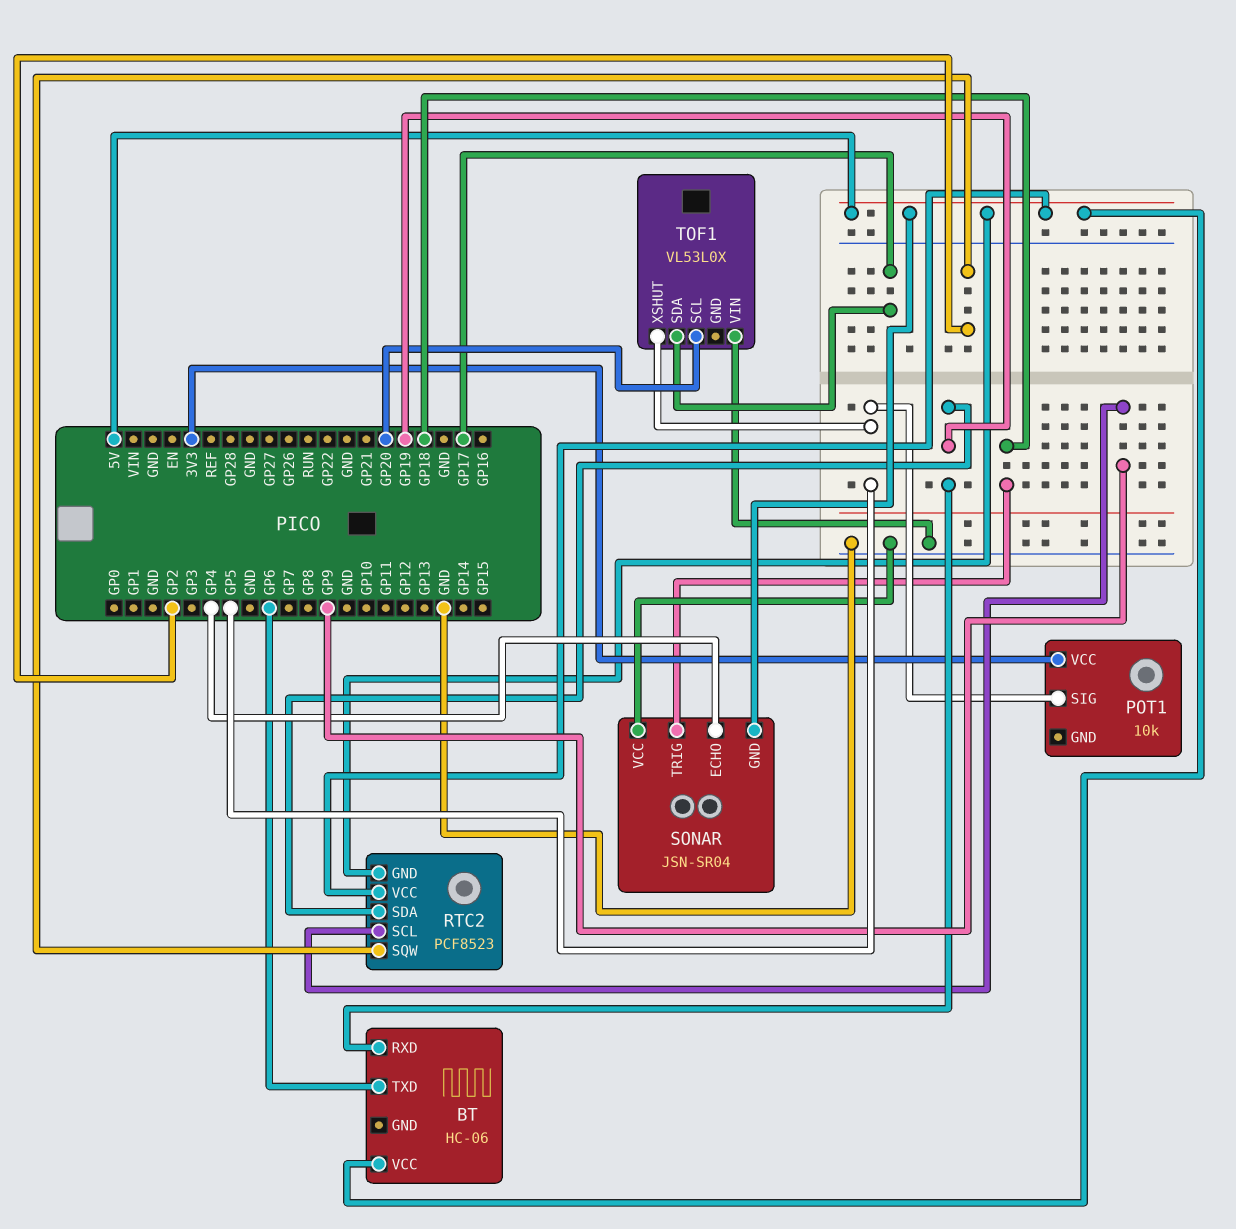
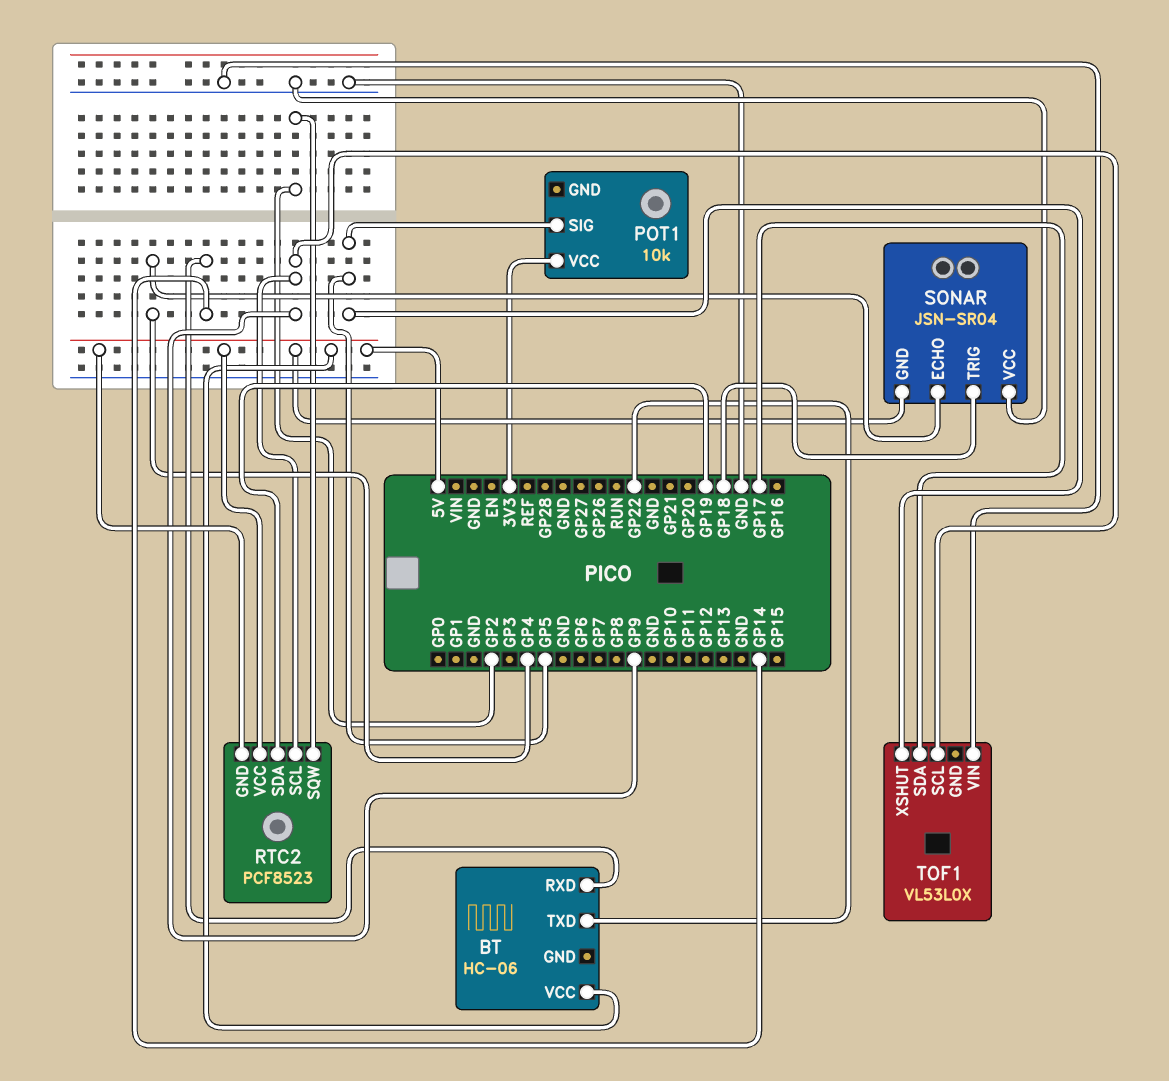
BT pin RXD: GP19 -> GP14
BT pin TXD: GP6 -> GP22
TOF1 pin SCL: GP20 -> GP9

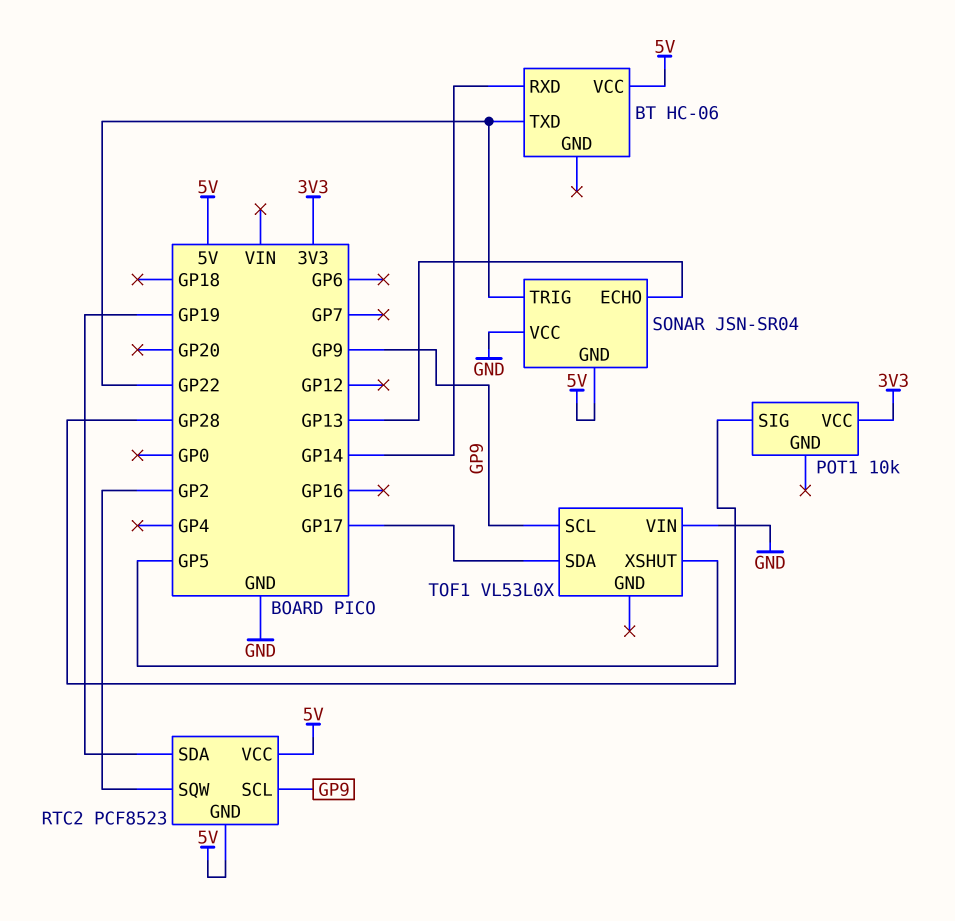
POT1 pin SIG: GP5 -> GP28
SONAR pin ECHO: GP4 -> GP13
SONAR pin TRIG: GP18 -> GP22

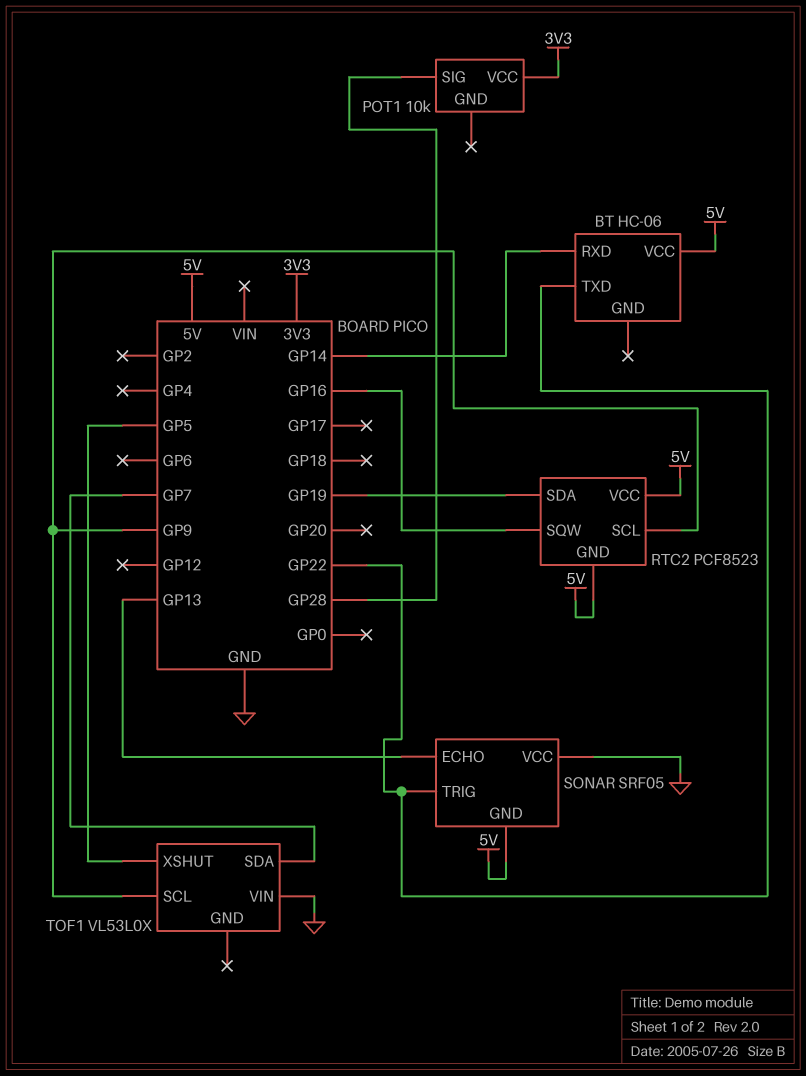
RTC2 pin SQW: GP2 -> GP16
SONAR: JSN-SR04 -> SRF05
TOF1 pin SDA: GP17 -> GP7

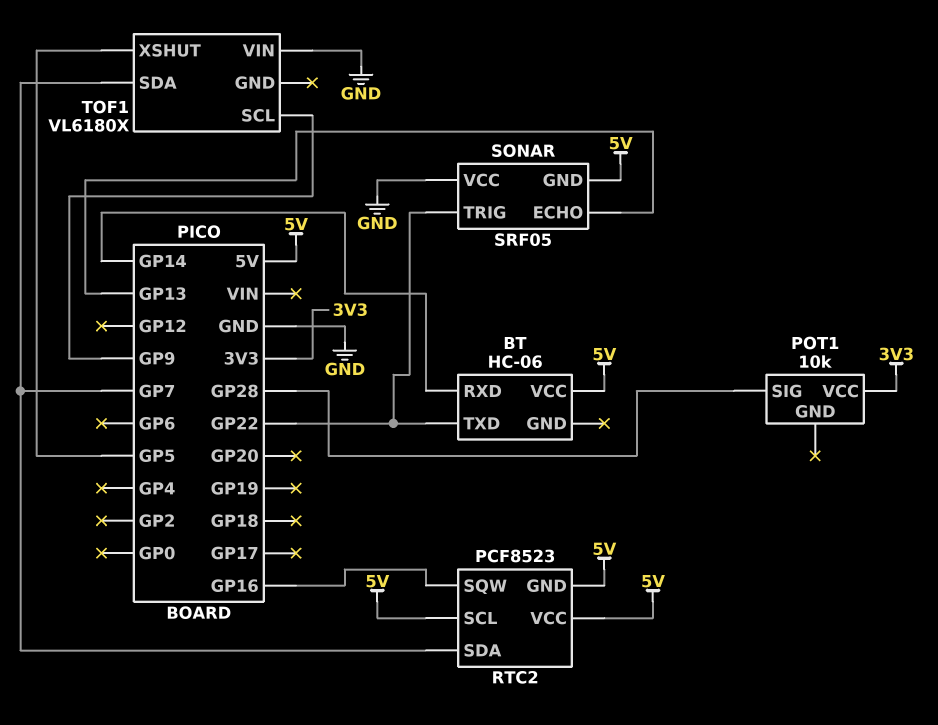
RTC2 pin SCL: GP9 -> 5V
RTC2 pin SDA: GP19 -> GP7
TOF1: VL53L0X -> VL6180X

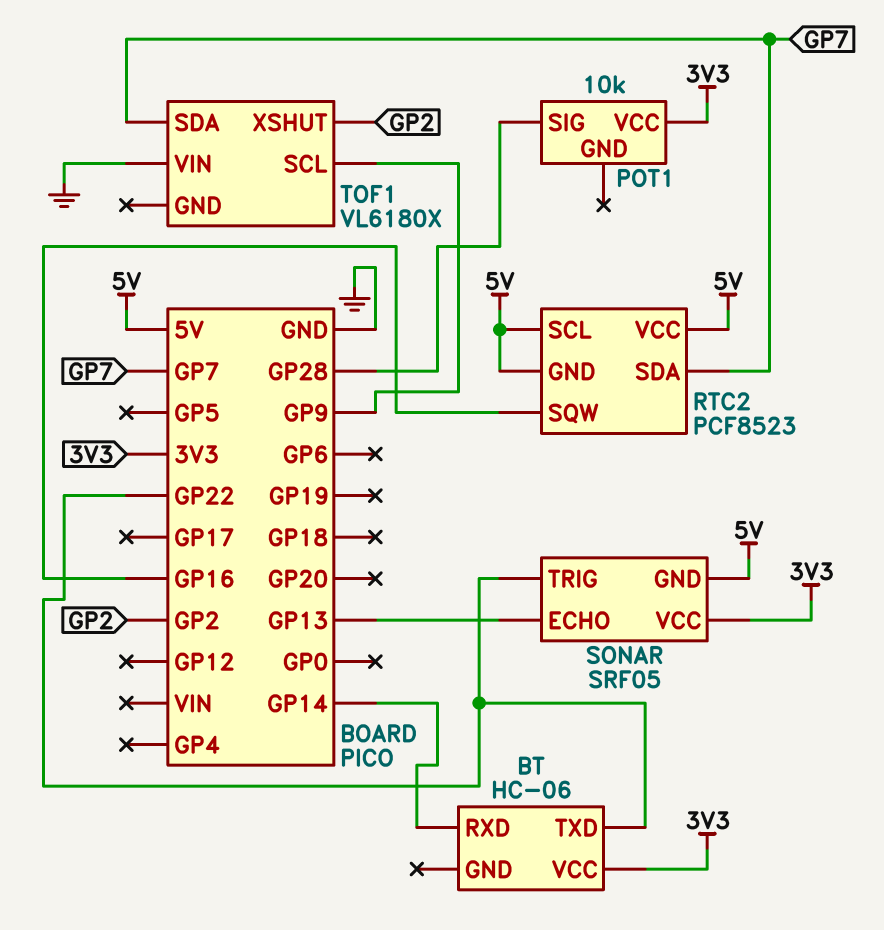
BT pin VCC: 5V -> 3V3
SONAR pin VCC: GND -> 3V3
TOF1 pin XSHUT: GP5 -> GP2

